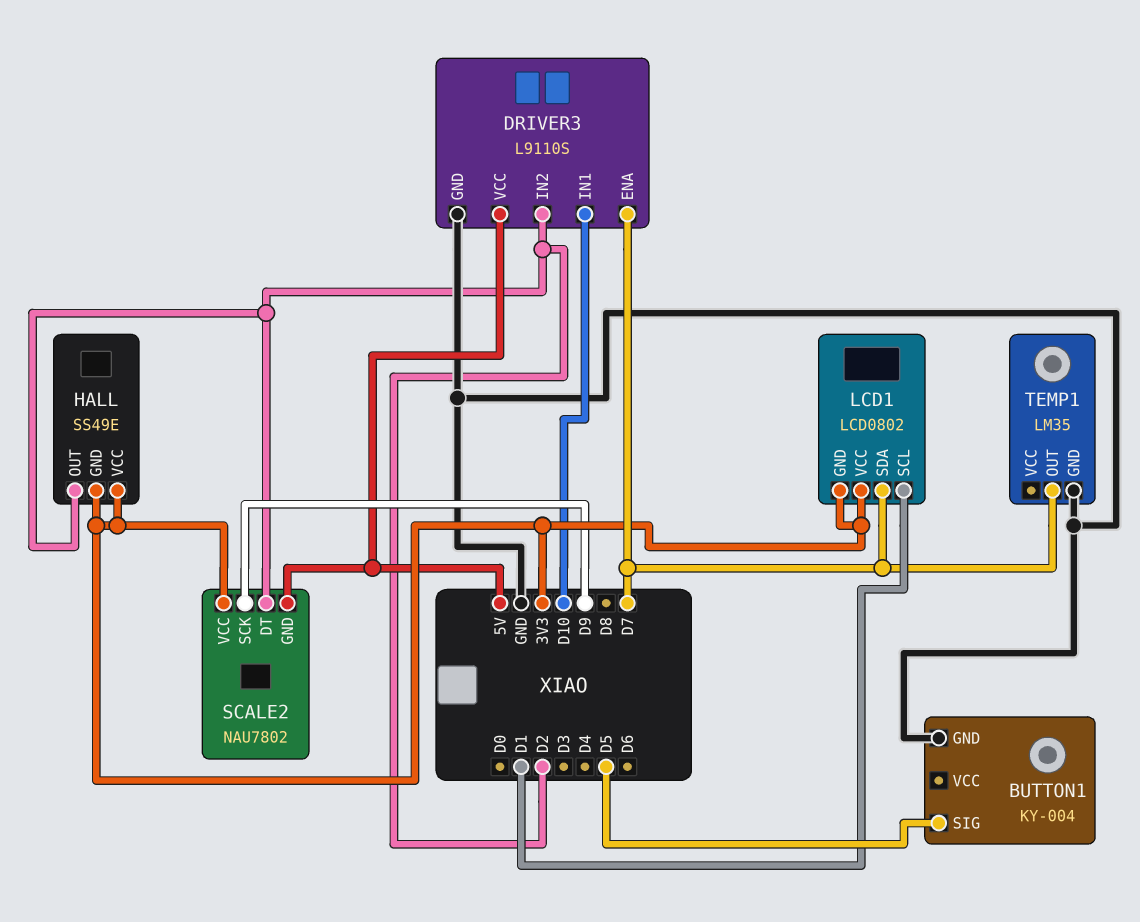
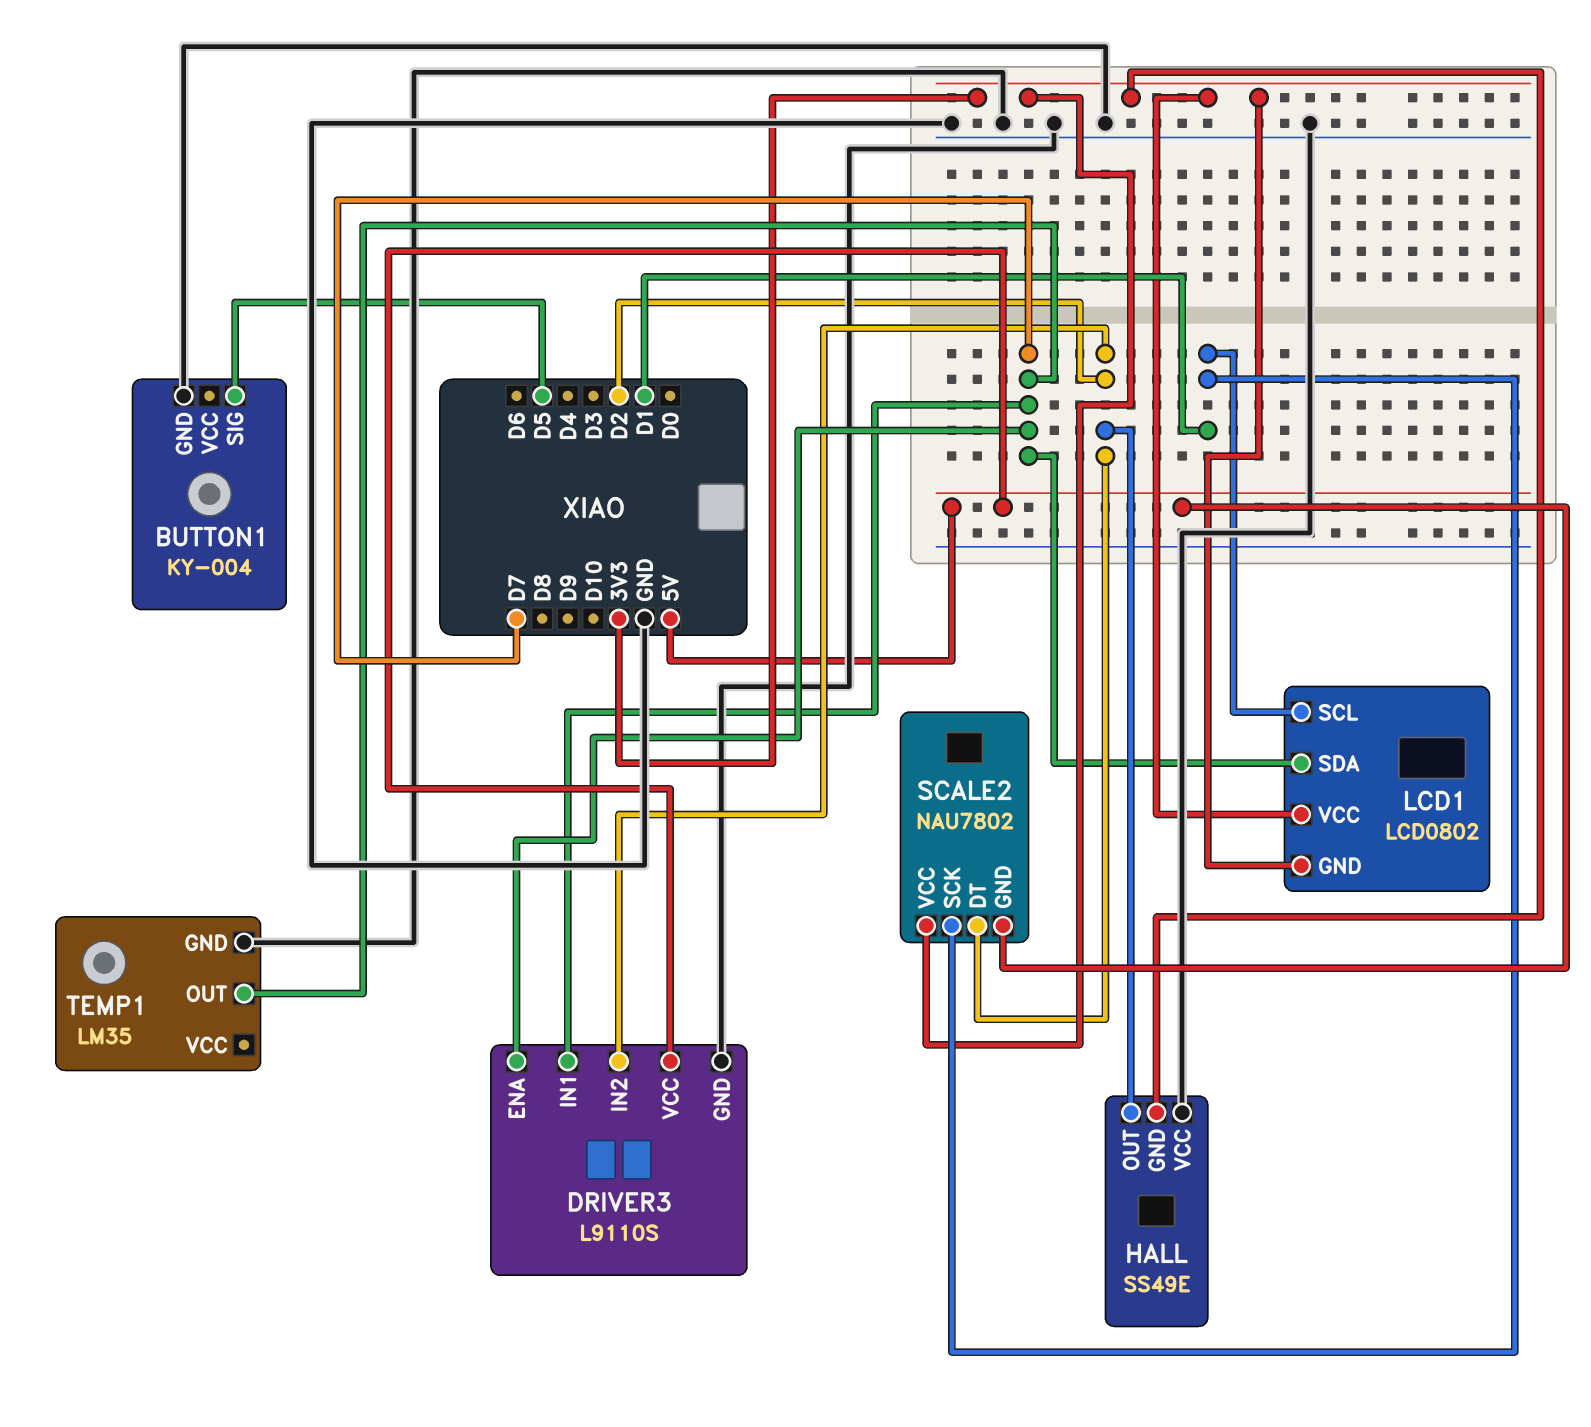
DRIVER3 pin IN1: D10 -> D7
HALL pin VCC: 3V3 -> GND
SCALE2 pin SCK: D9 -> D1

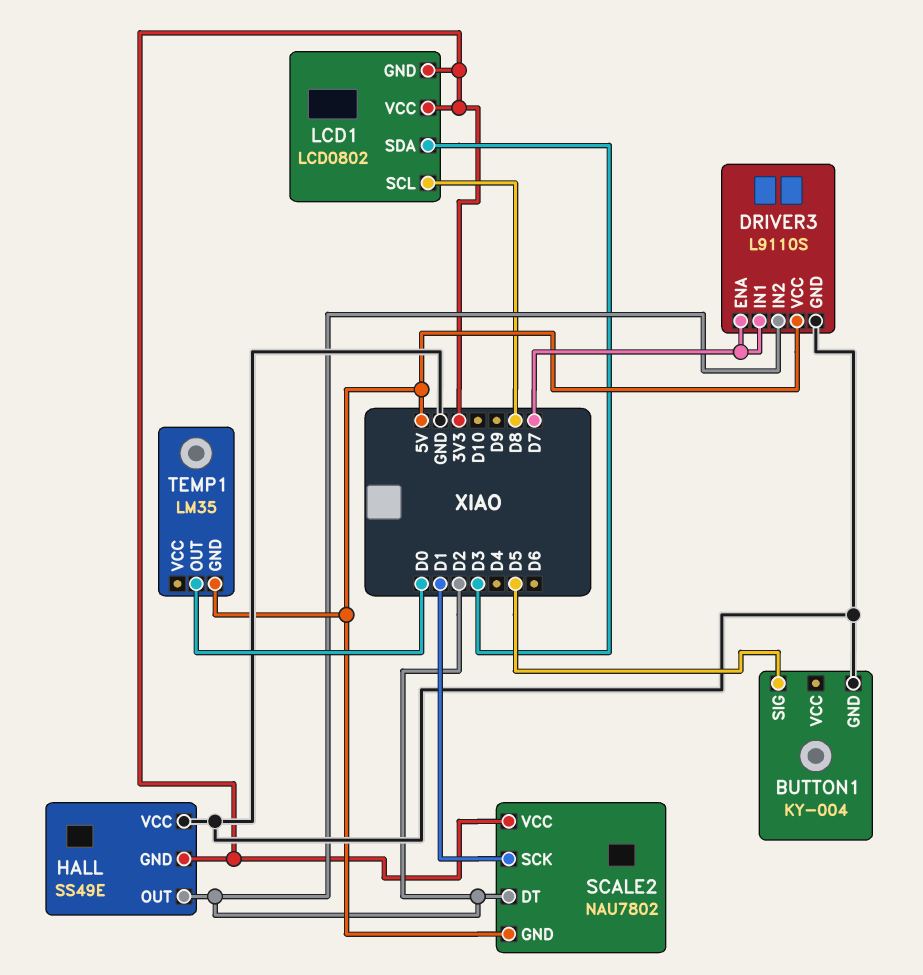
LCD1 pin SCL: D1 -> D8
LCD1 pin SDA: D7 -> D3
TEMP1 pin GND: GND -> 5V
TEMP1 pin OUT: D7 -> D0

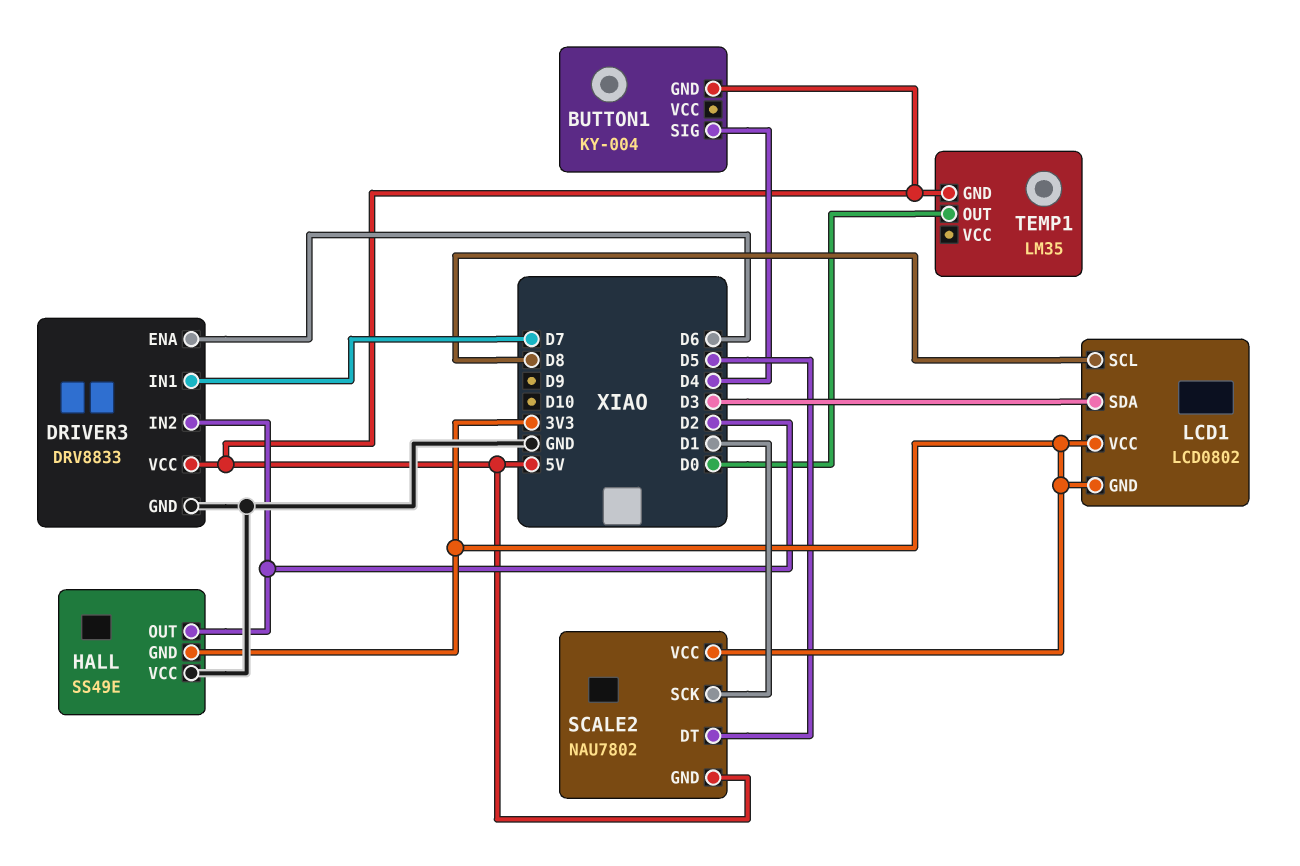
BUTTON1 pin GND: GND -> 5V
BUTTON1 pin SIG: D5 -> D4
DRIVER3: L9110S -> DRV8833
DRIVER3 pin ENA: D7 -> D6
SCALE2 pin DT: D2 -> D5

